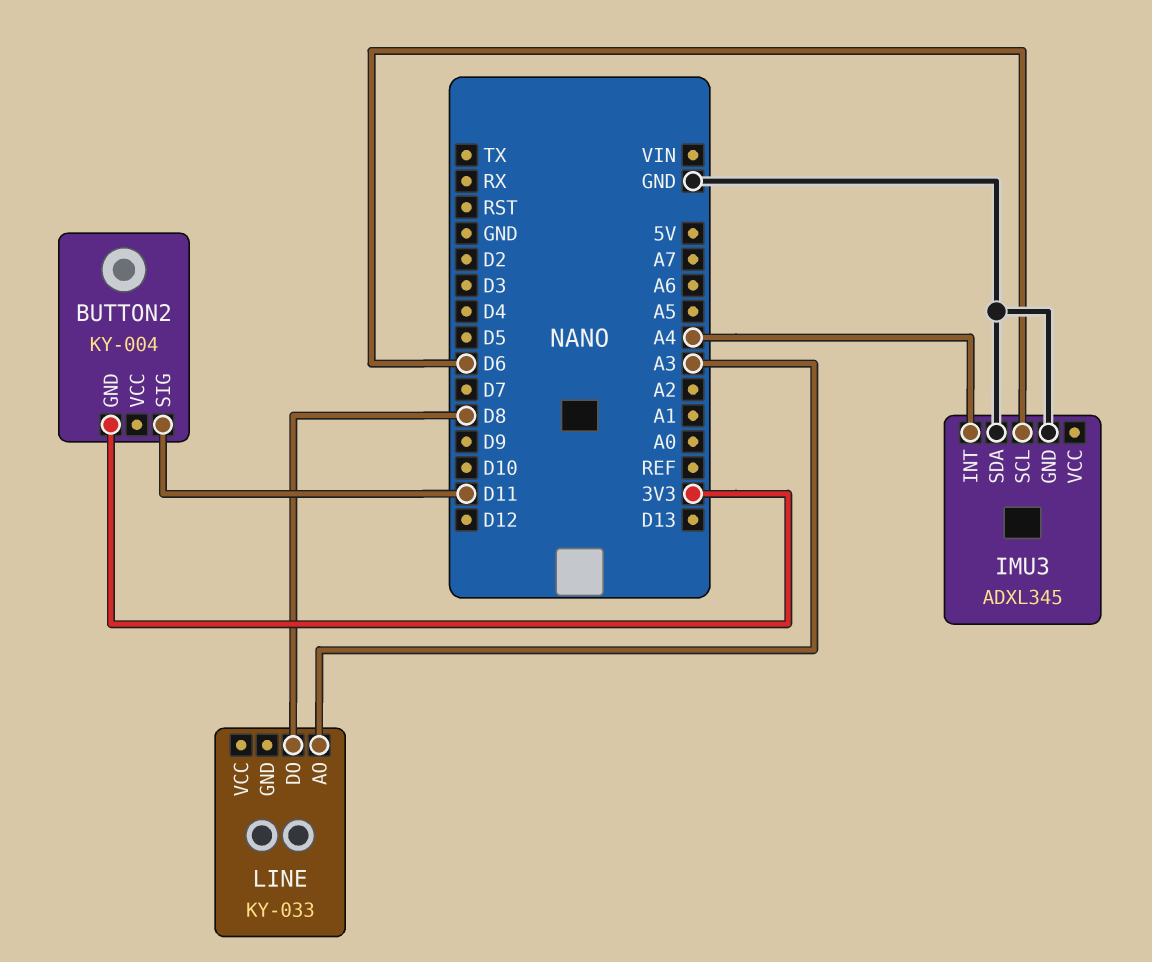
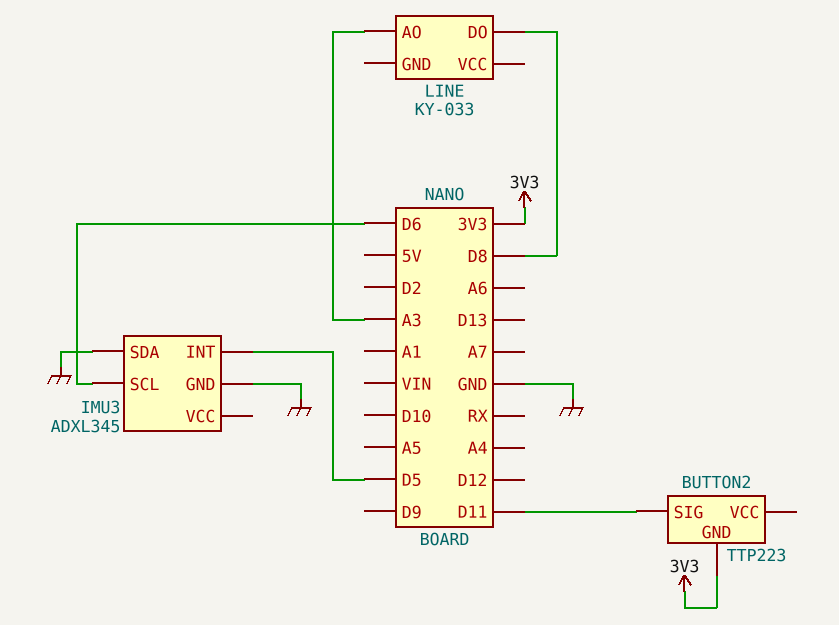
BUTTON2: KY-004 -> TTP223
IMU3 pin INT: A4 -> D5

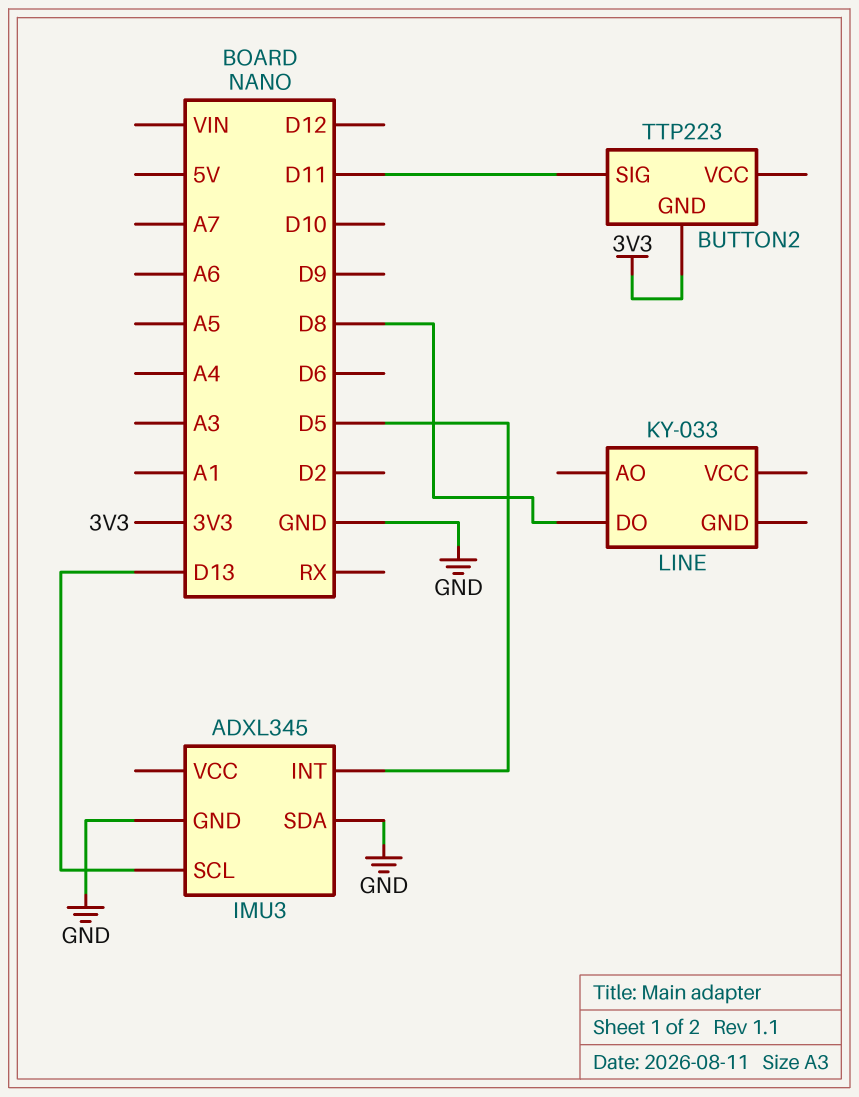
IMU3 pin SCL: D6 -> D13
LINE pin AO: A3 -> none

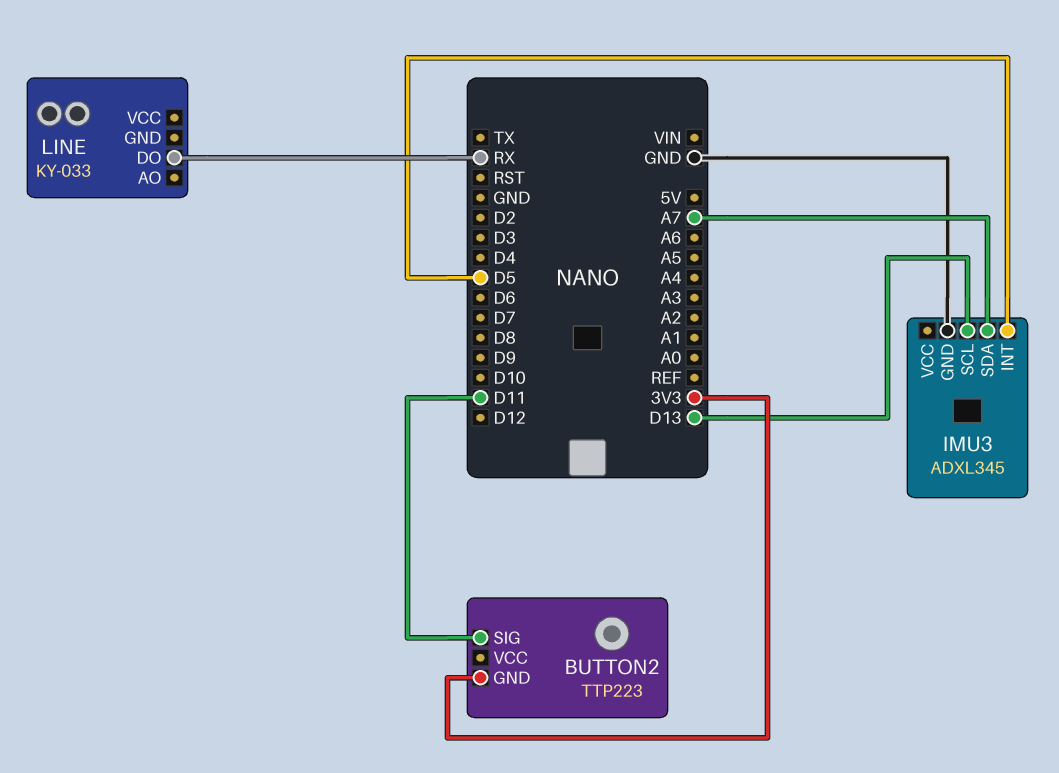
IMU3 pin SDA: GND -> A7
LINE pin DO: D8 -> RX

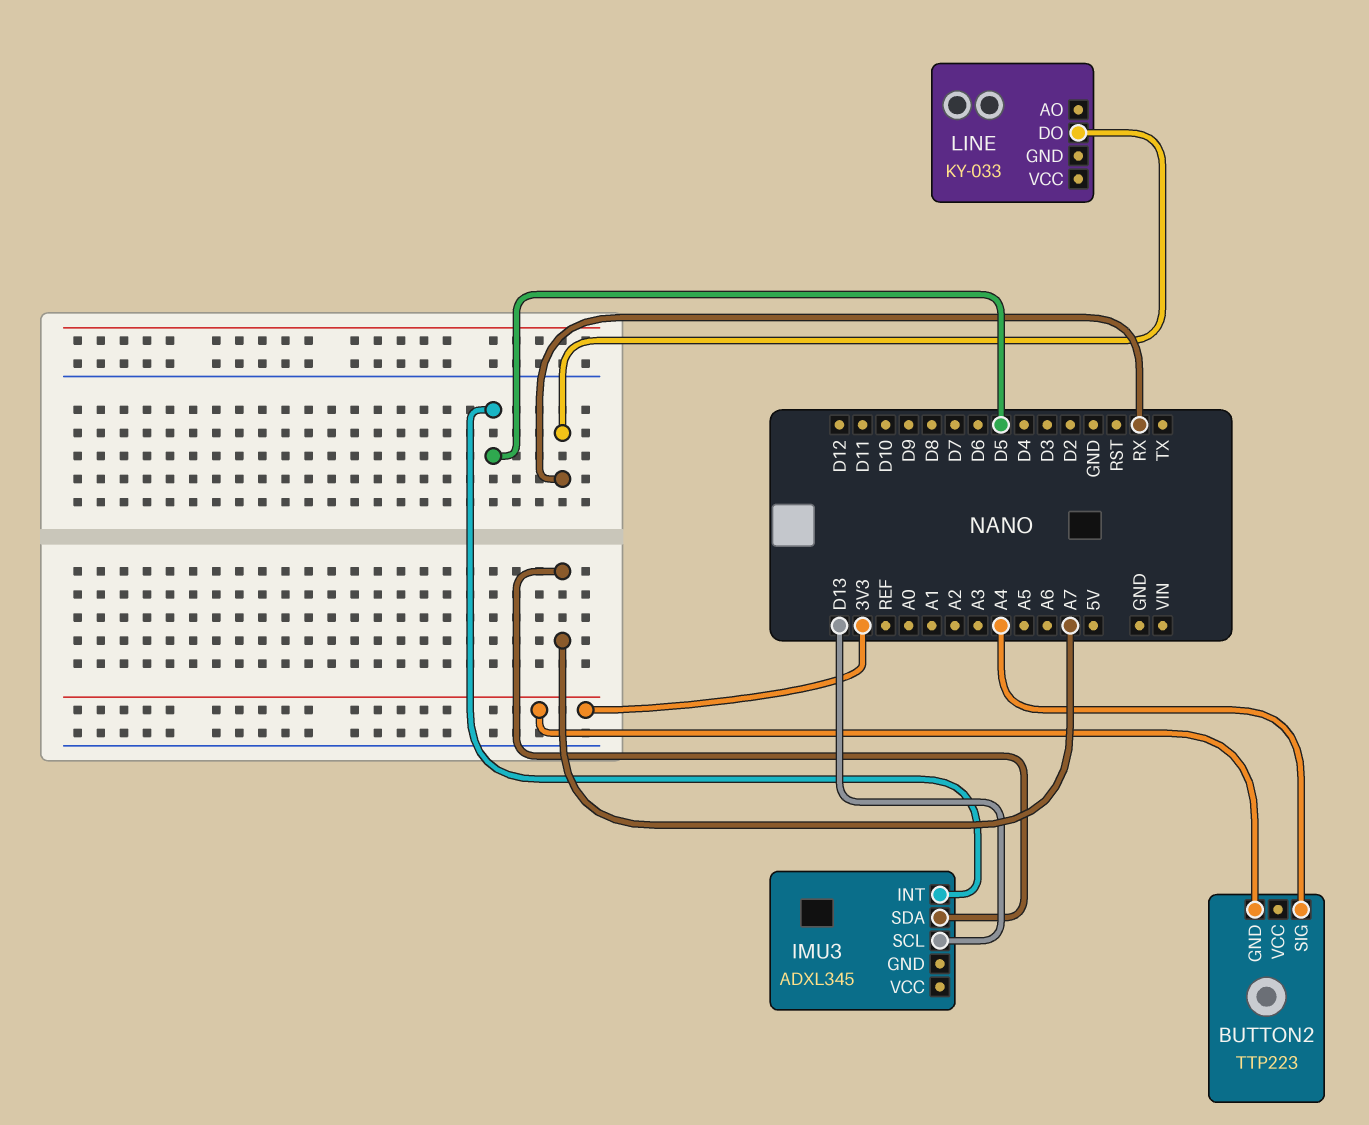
BUTTON2 pin SIG: D11 -> A4
IMU3 pin GND: GND -> none

